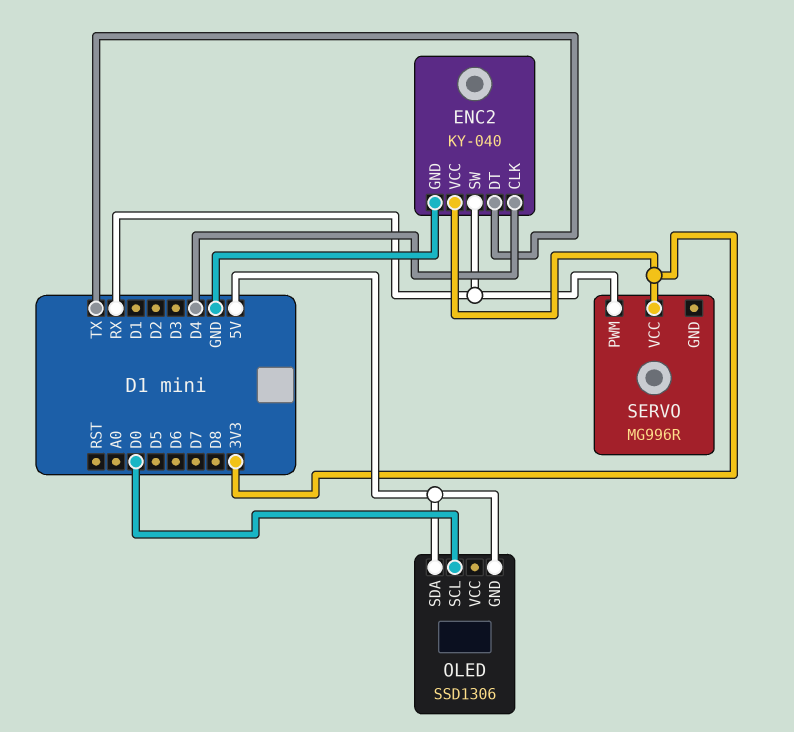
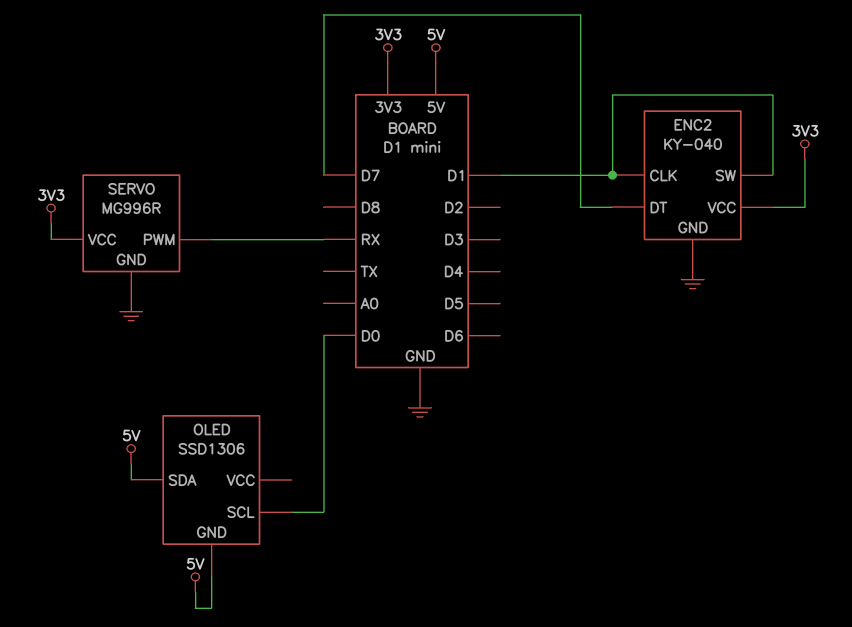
ENC2 pin CLK: D4 -> D1
ENC2 pin DT: TX -> D7
ENC2 pin SW: RX -> D1
SERVO pin GND: none -> GND

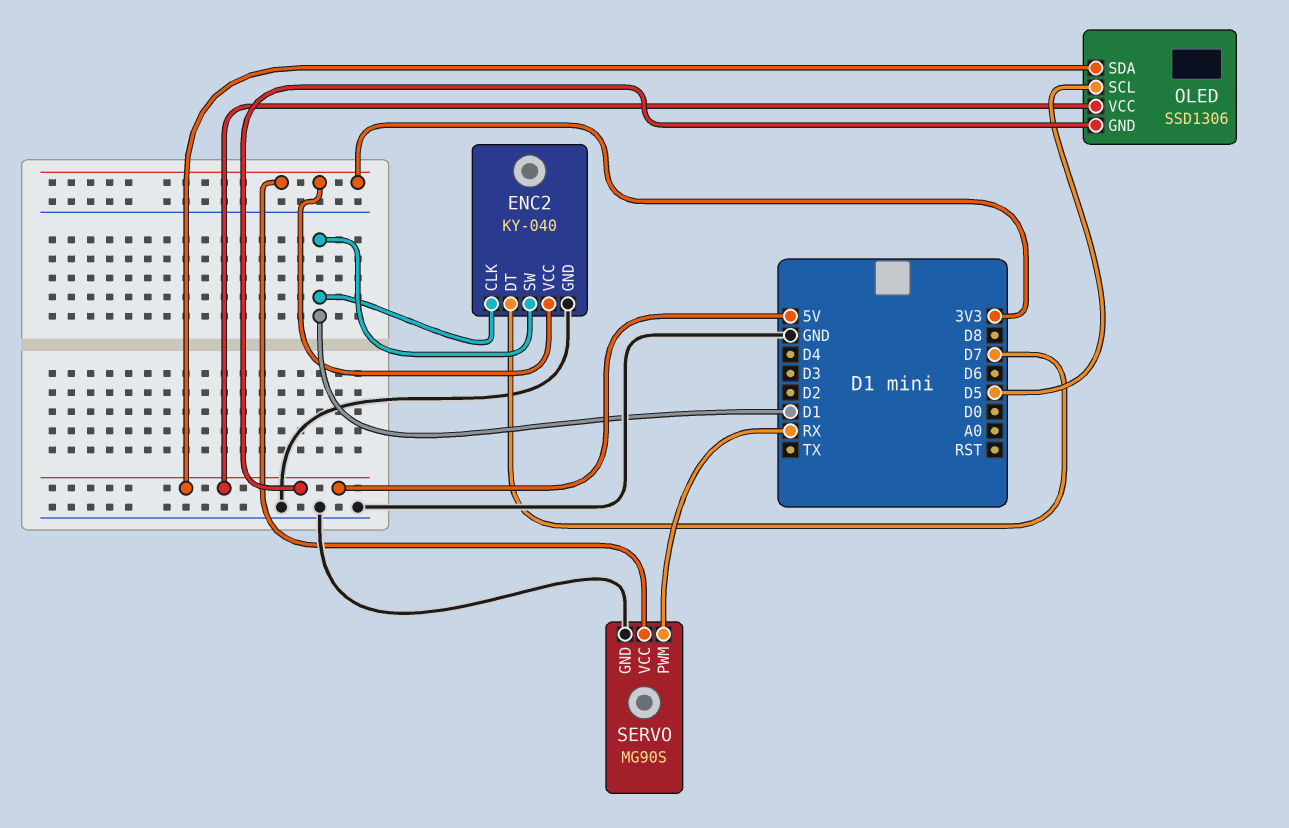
OLED pin SCL: D0 -> D5
OLED pin VCC: none -> 5V
SERVO: MG996R -> MG90S

